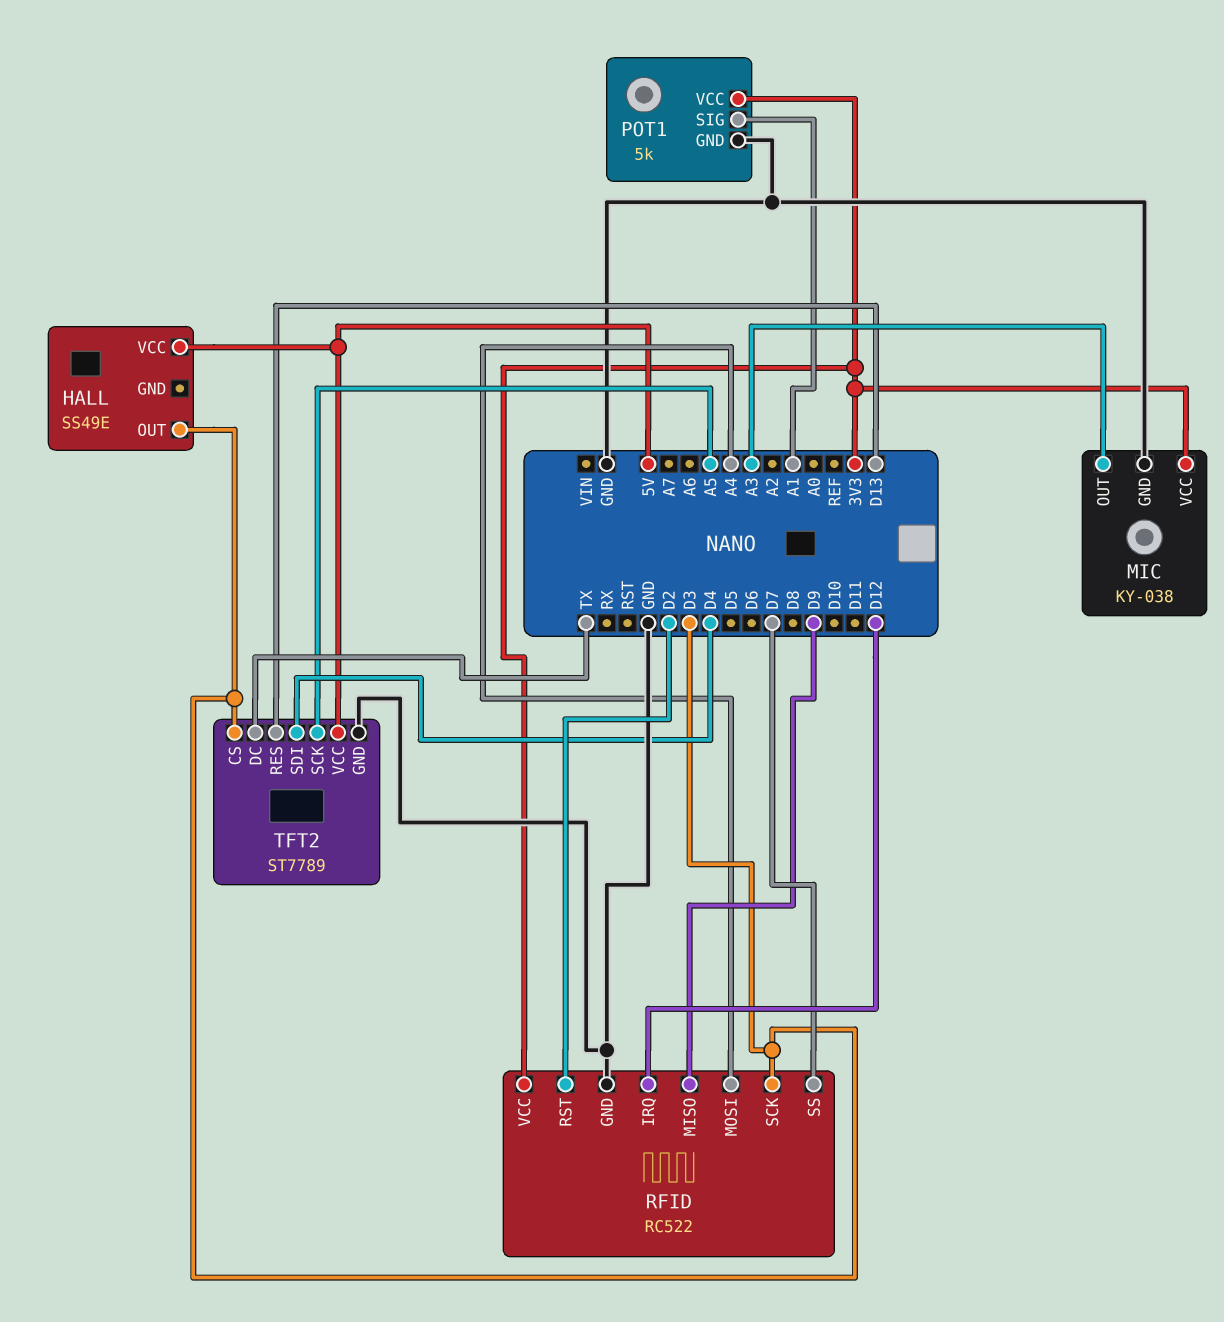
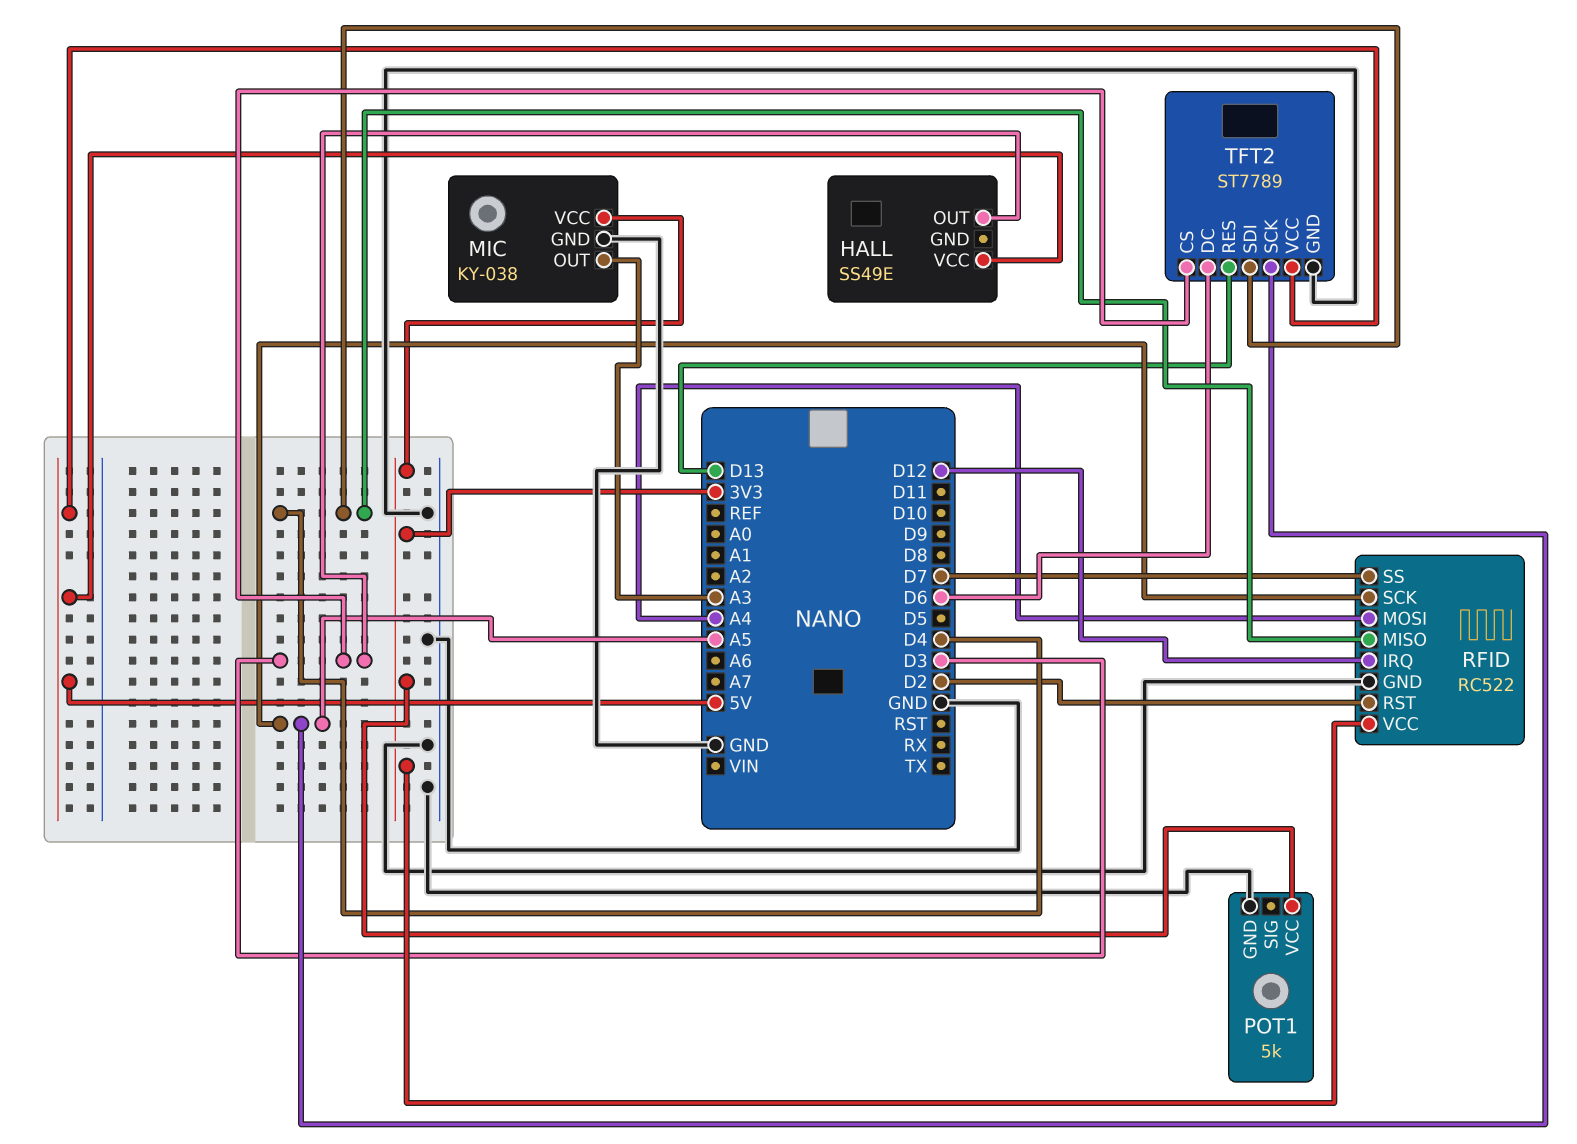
POT1 pin SIG: A1 -> none
RFID pin MISO: D9 -> D4
RFID pin SCK: D3 -> A5
TFT2 pin DC: TX -> D6

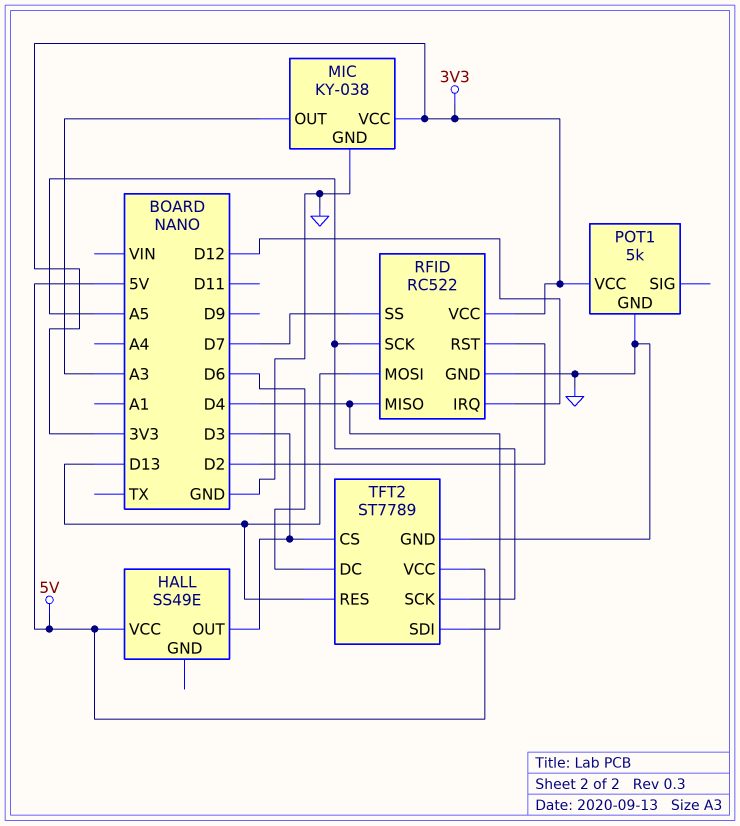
RFID pin MOSI: A4 -> D13

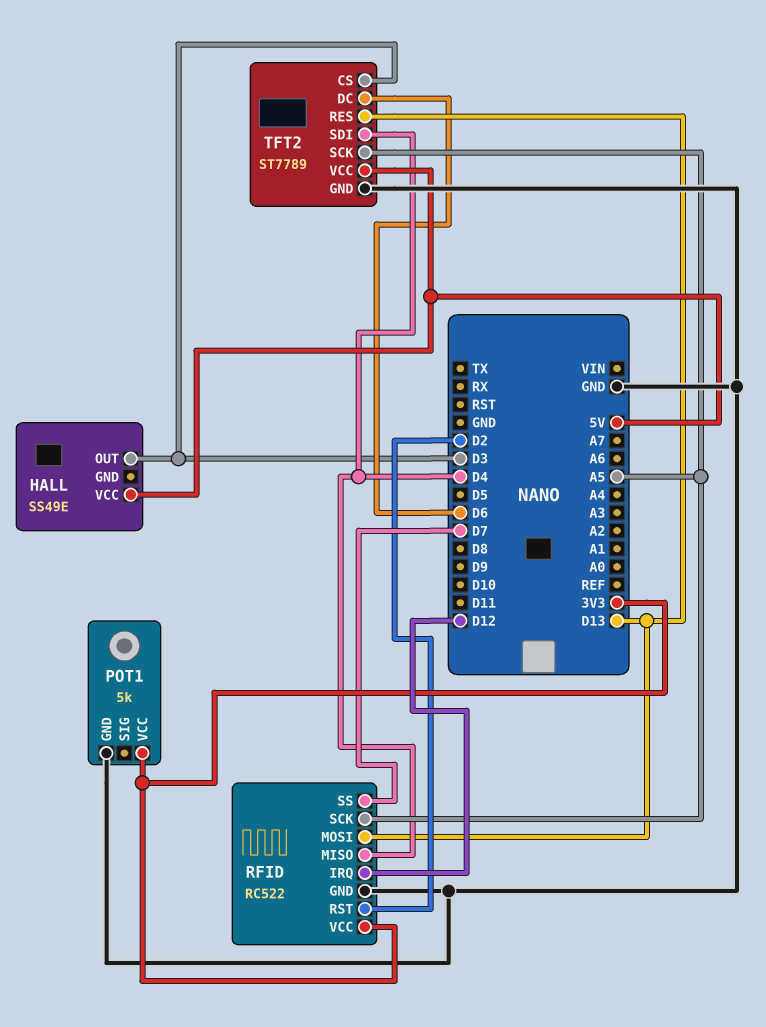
MIC: KY-038 -> none
MIC pin GND: GND -> none
MIC pin OUT: A3 -> none
MIC pin VCC: 3V3 -> none

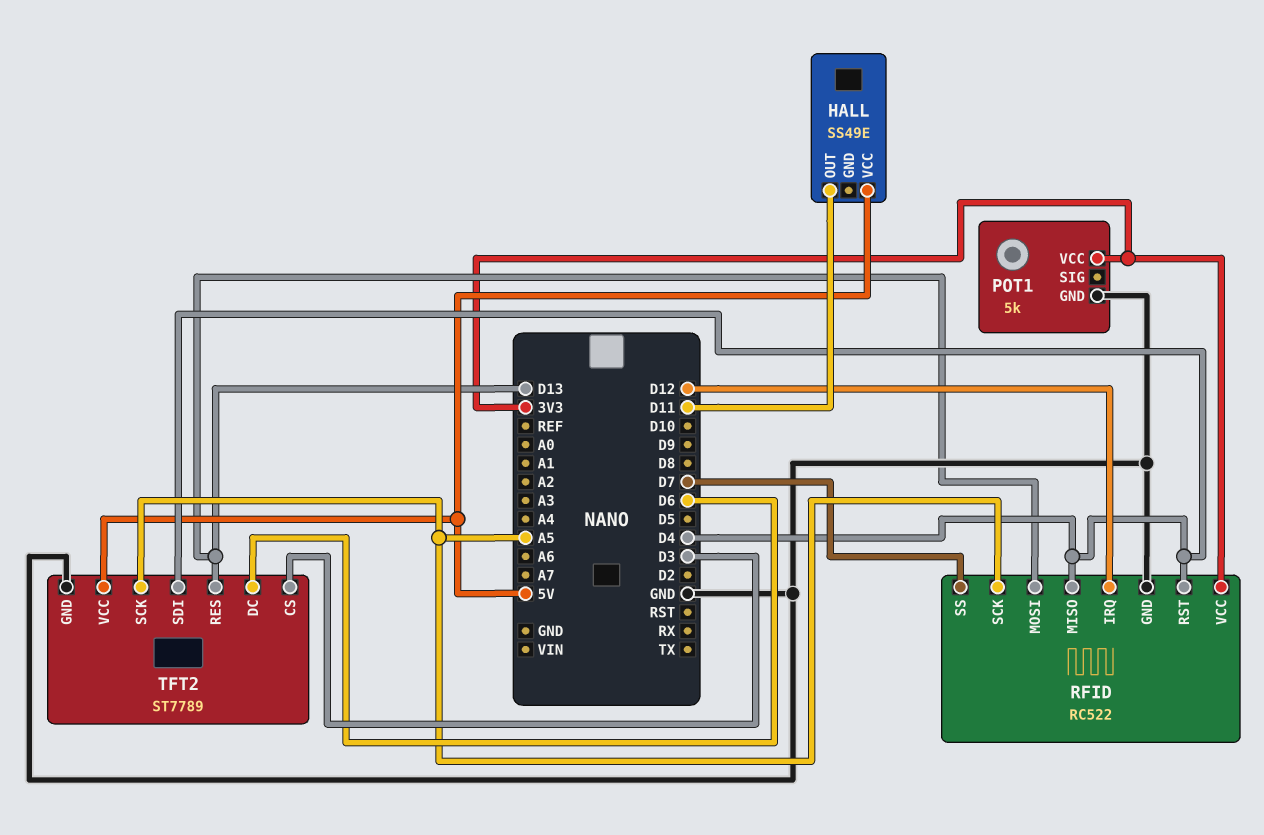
HALL pin OUT: D3 -> D11
RFID pin RST: D2 -> D4

